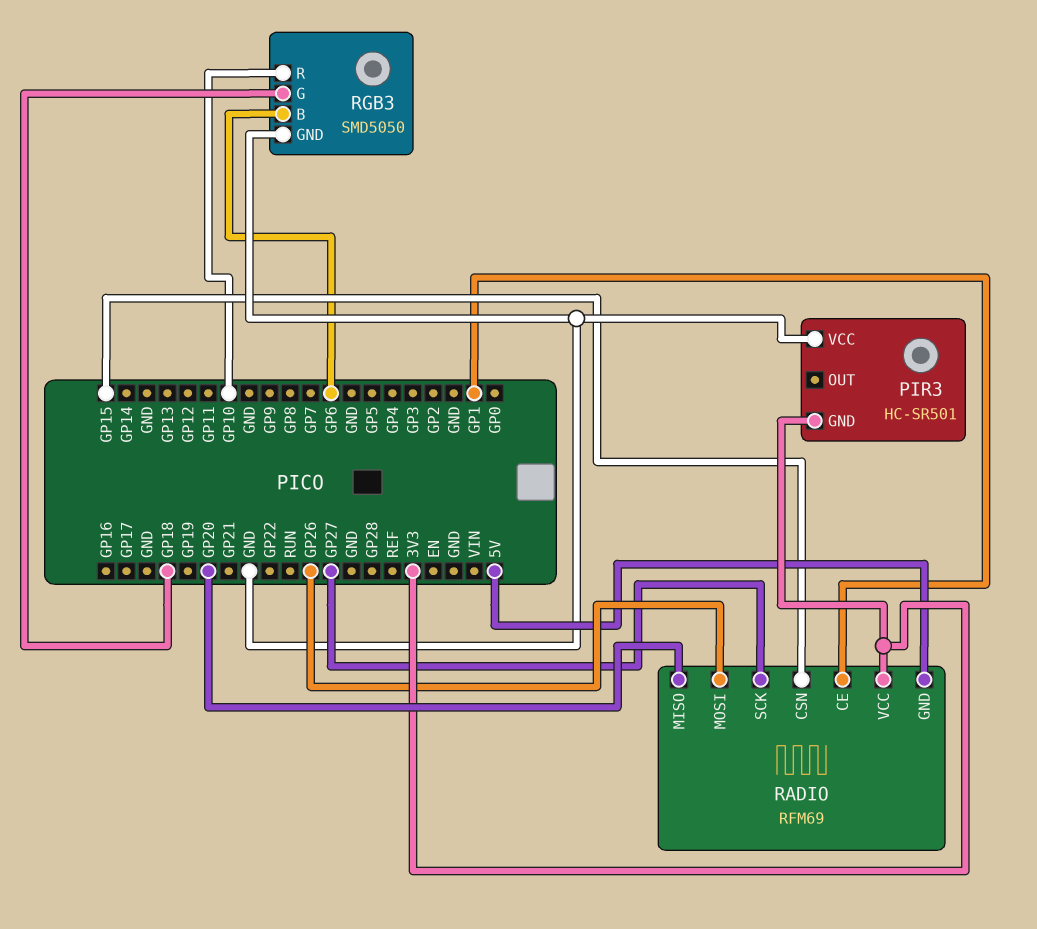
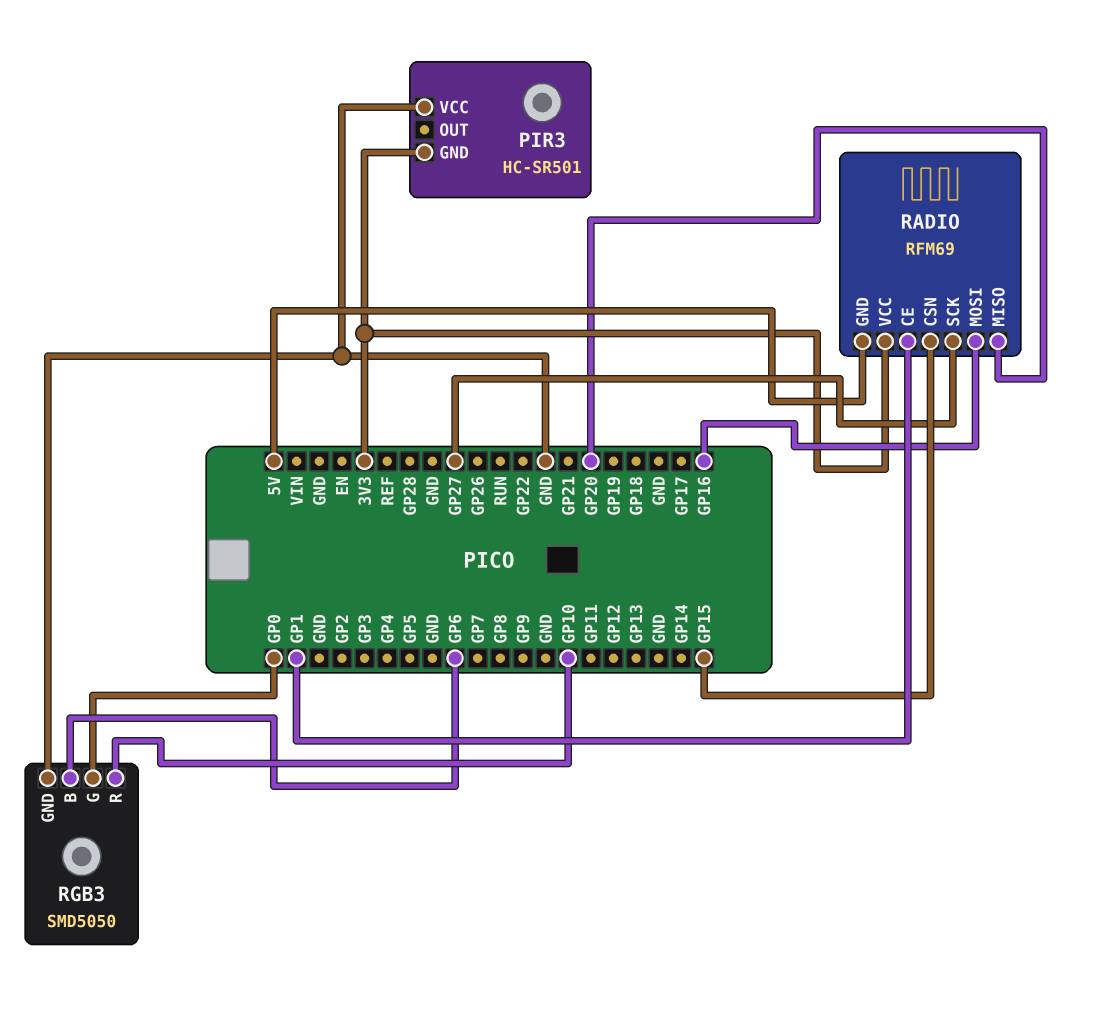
RADIO pin MOSI: GP26 -> GP16
RGB3 pin G: GP18 -> GP0

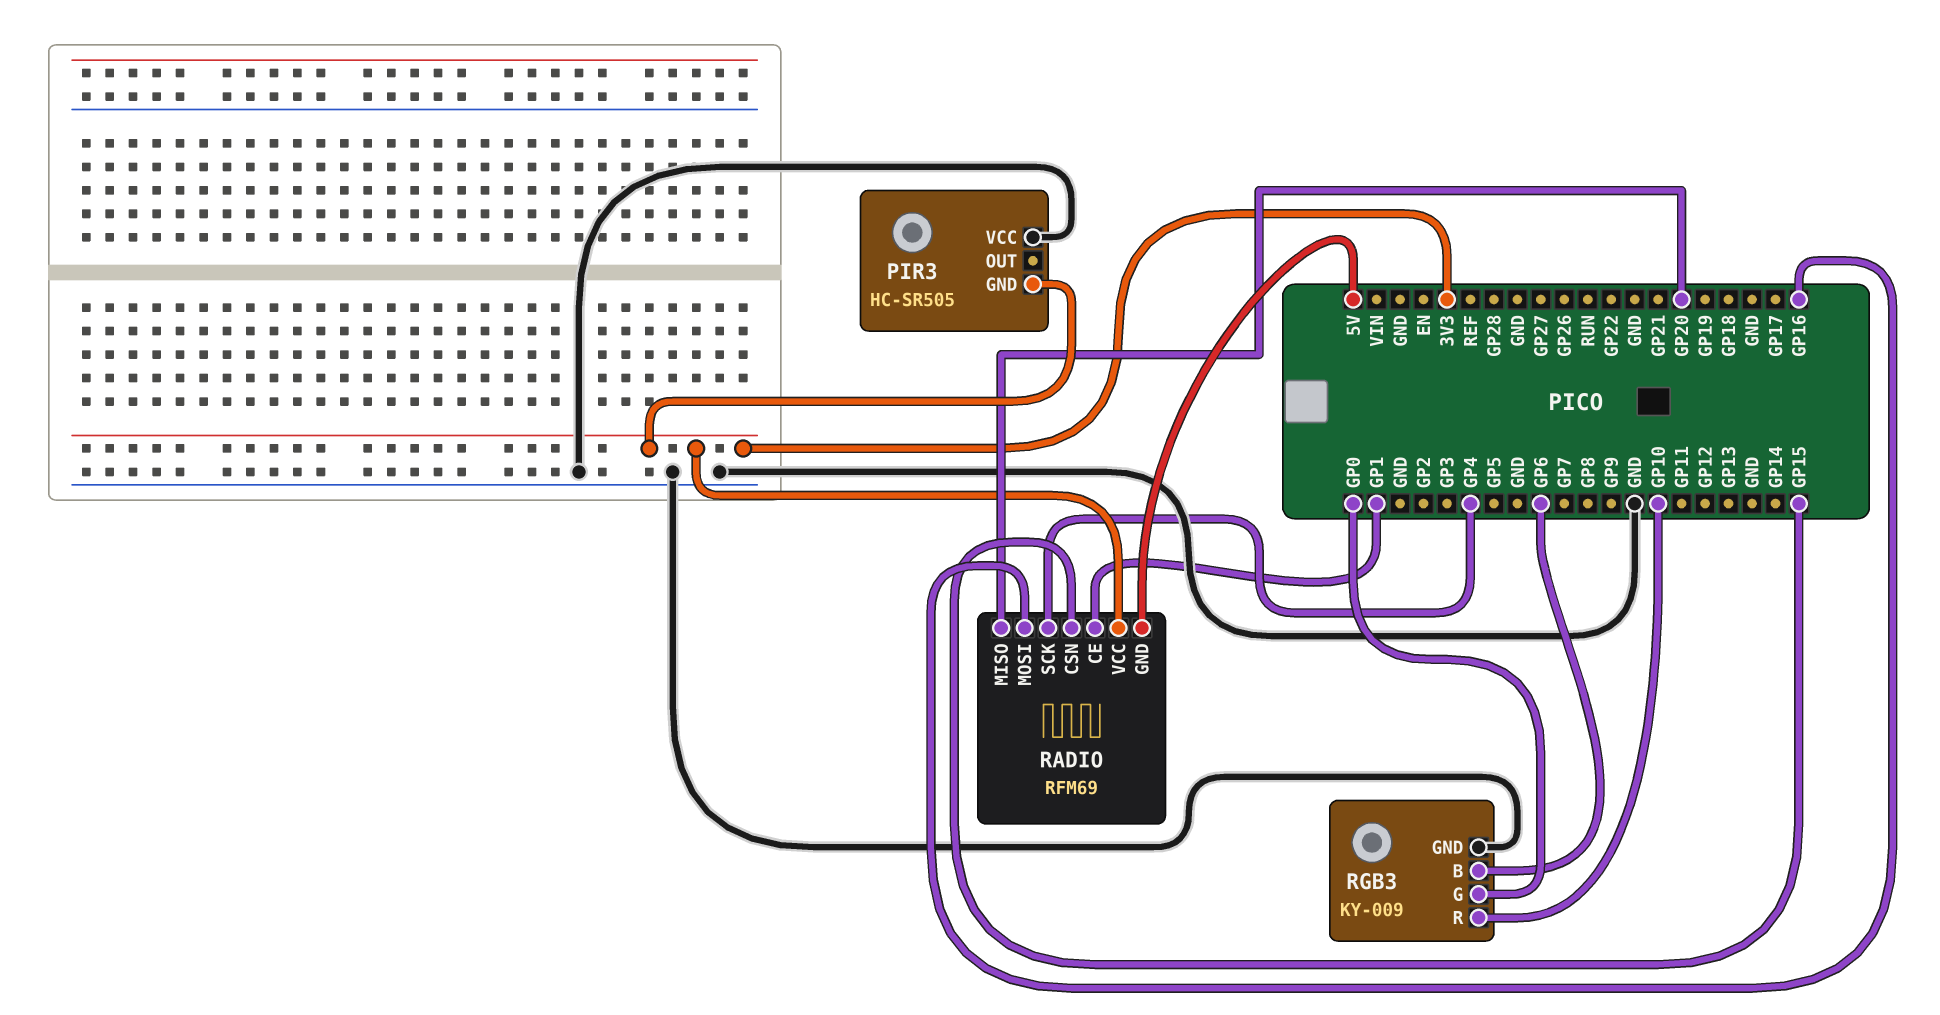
PIR3: HC-SR501 -> HC-SR505
RADIO pin SCK: GP27 -> GP4
RGB3: SMD5050 -> KY-009

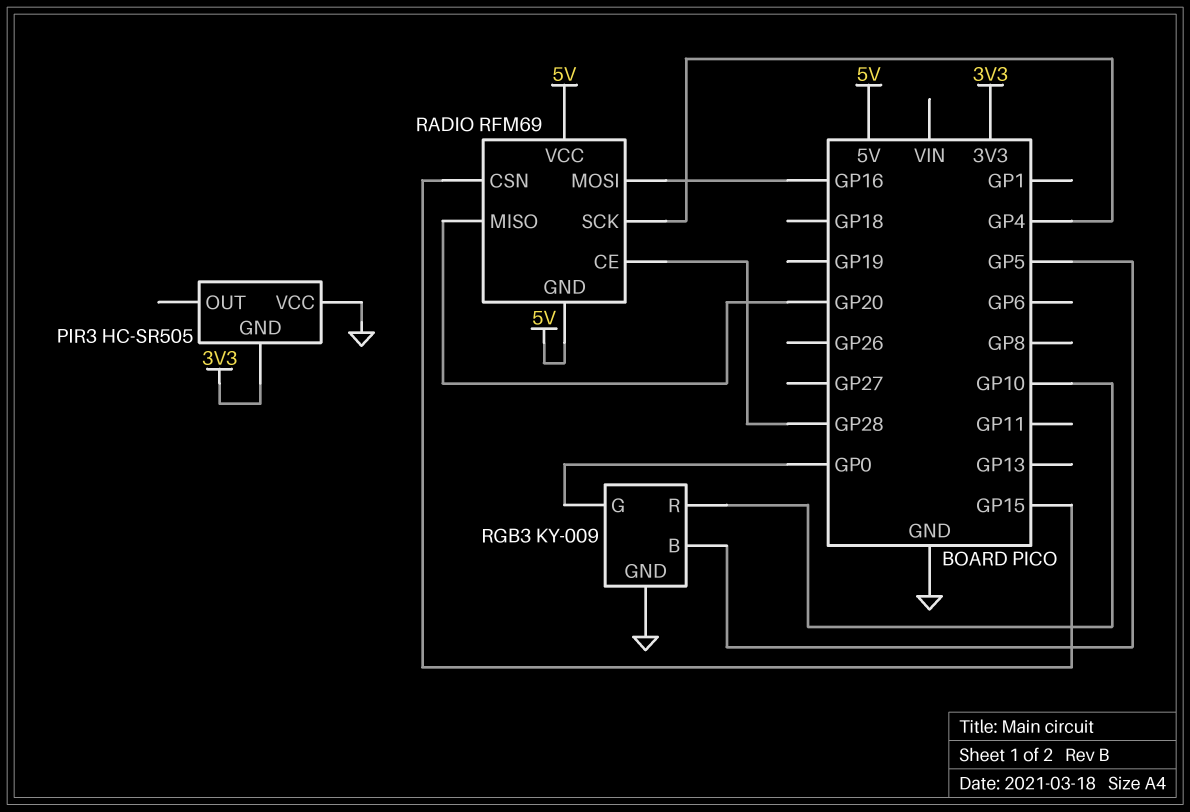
RADIO pin CE: GP1 -> GP28
RADIO pin VCC: 3V3 -> 5V
RGB3 pin B: GP6 -> GP5

